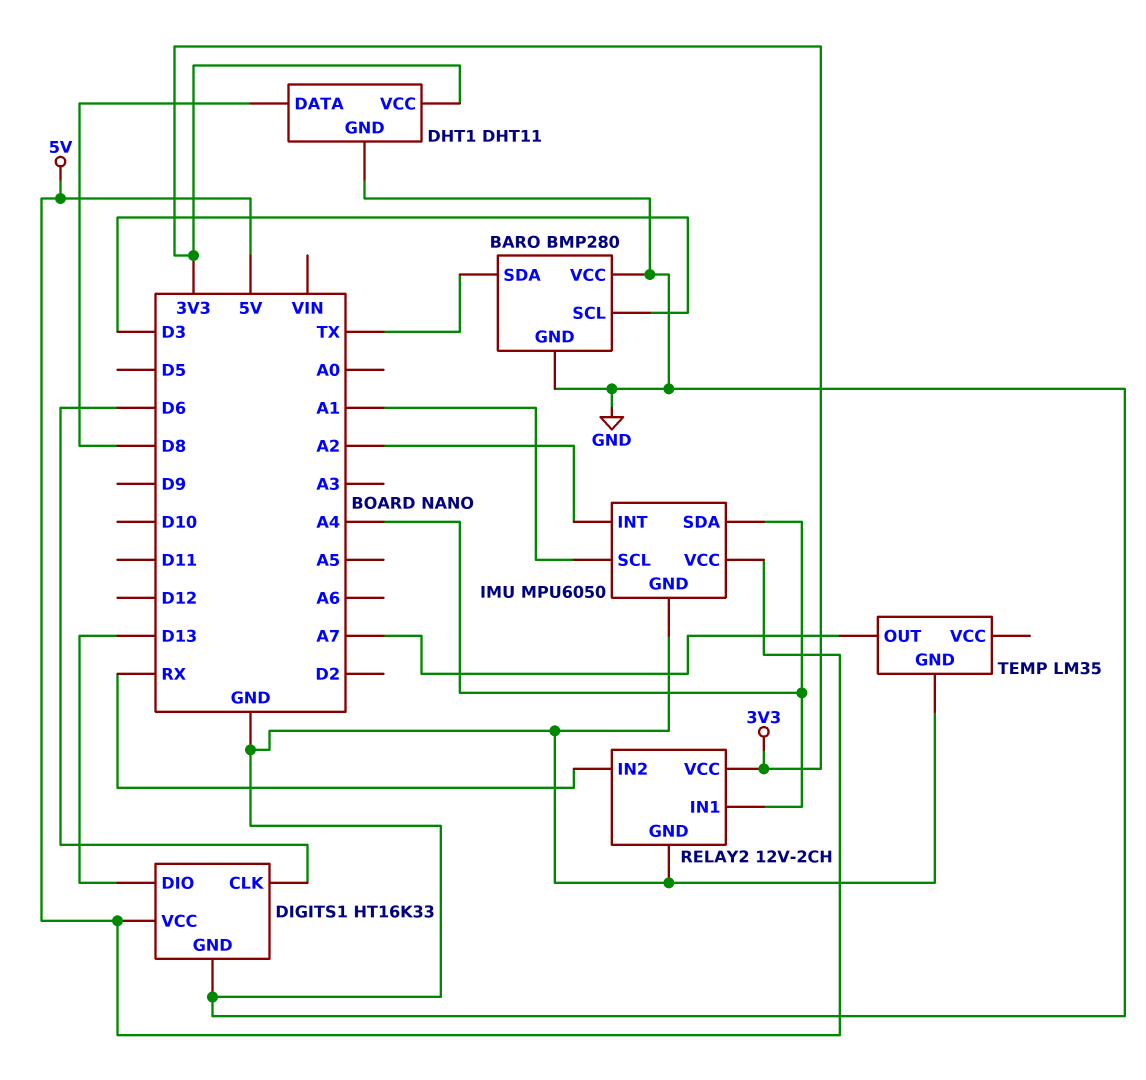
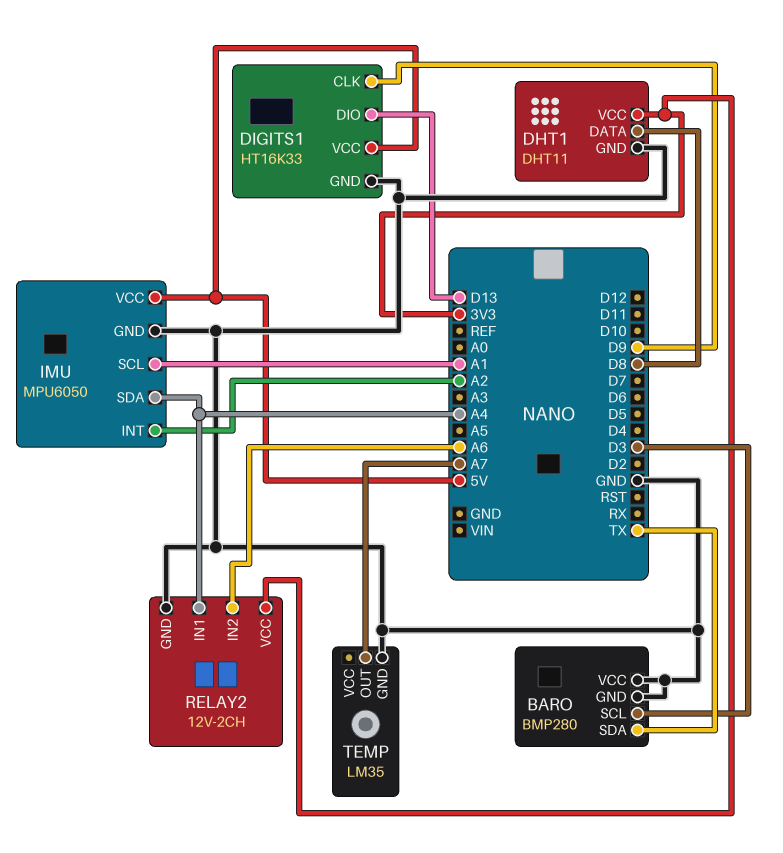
DIGITS1 pin CLK: D6 -> D9
RELAY2 pin IN2: RX -> A6

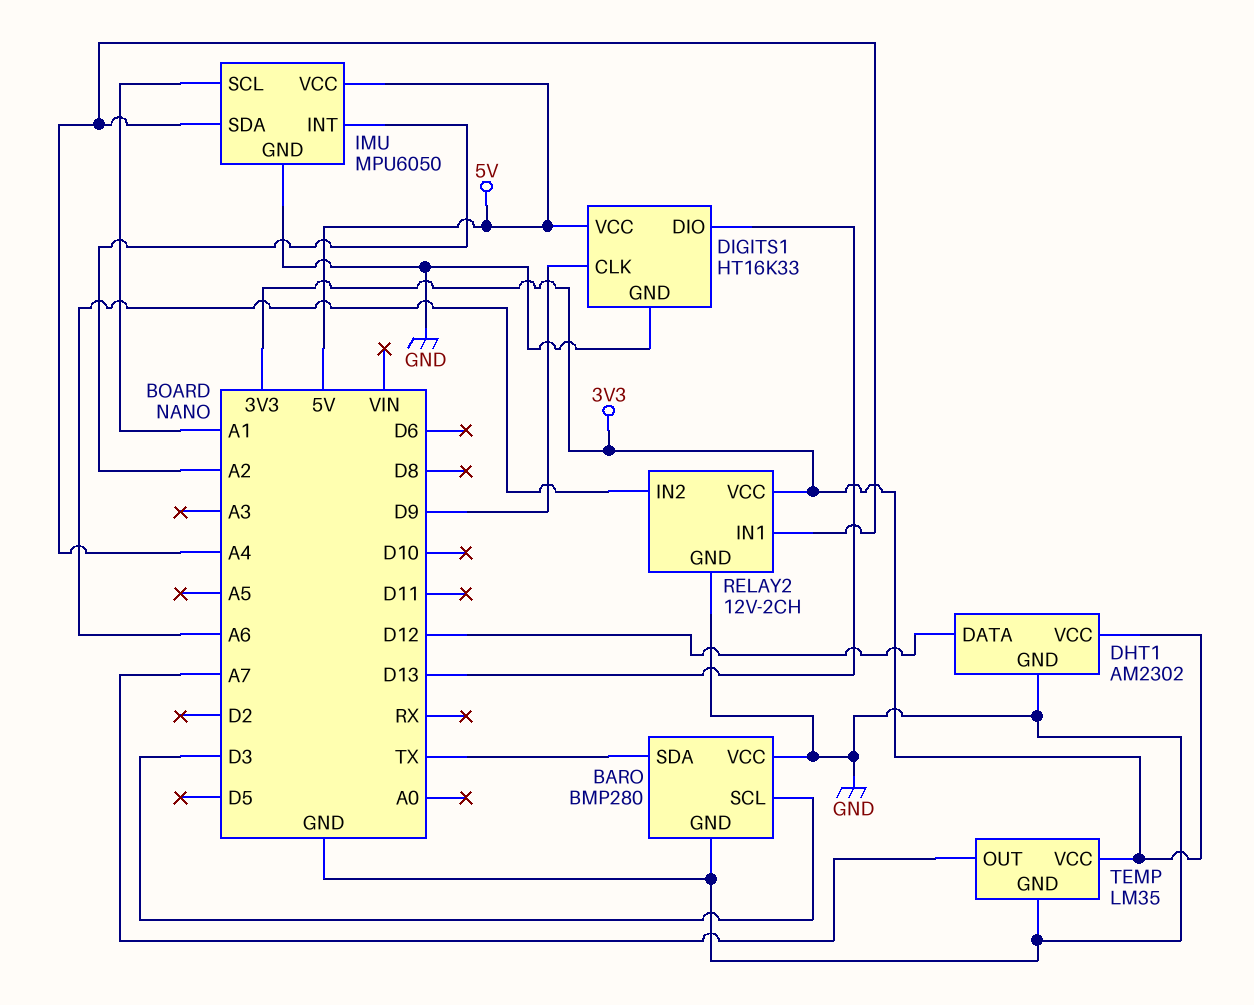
DHT1: DHT11 -> AM2302
DHT1 pin DATA: D8 -> D12
TEMP pin VCC: none -> 3V3

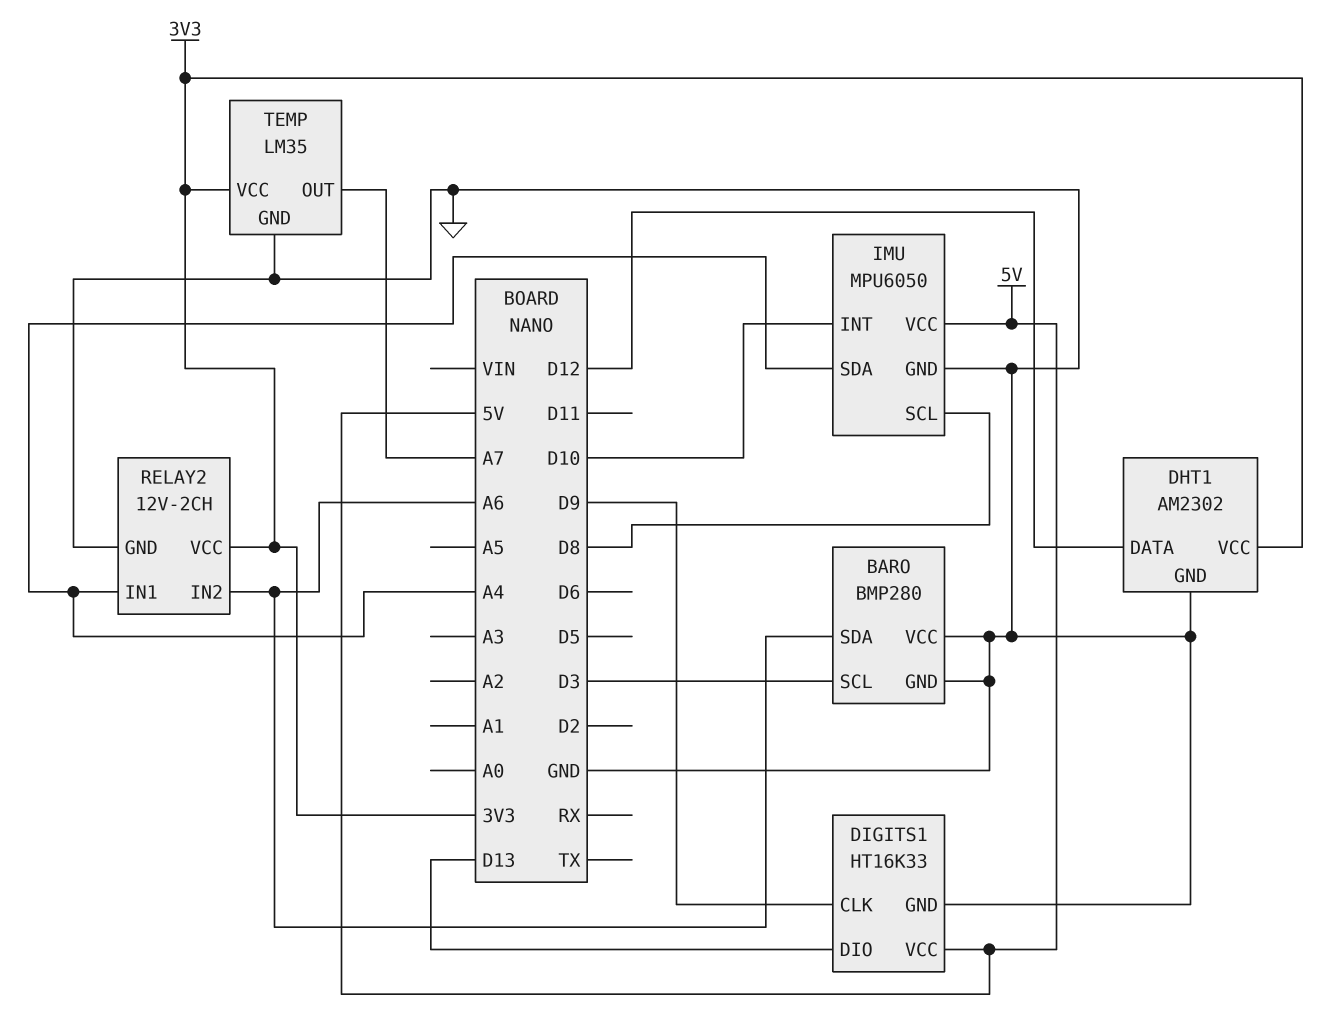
BARO pin SDA: TX -> A6
IMU pin INT: A2 -> D10
IMU pin SCL: A1 -> D8

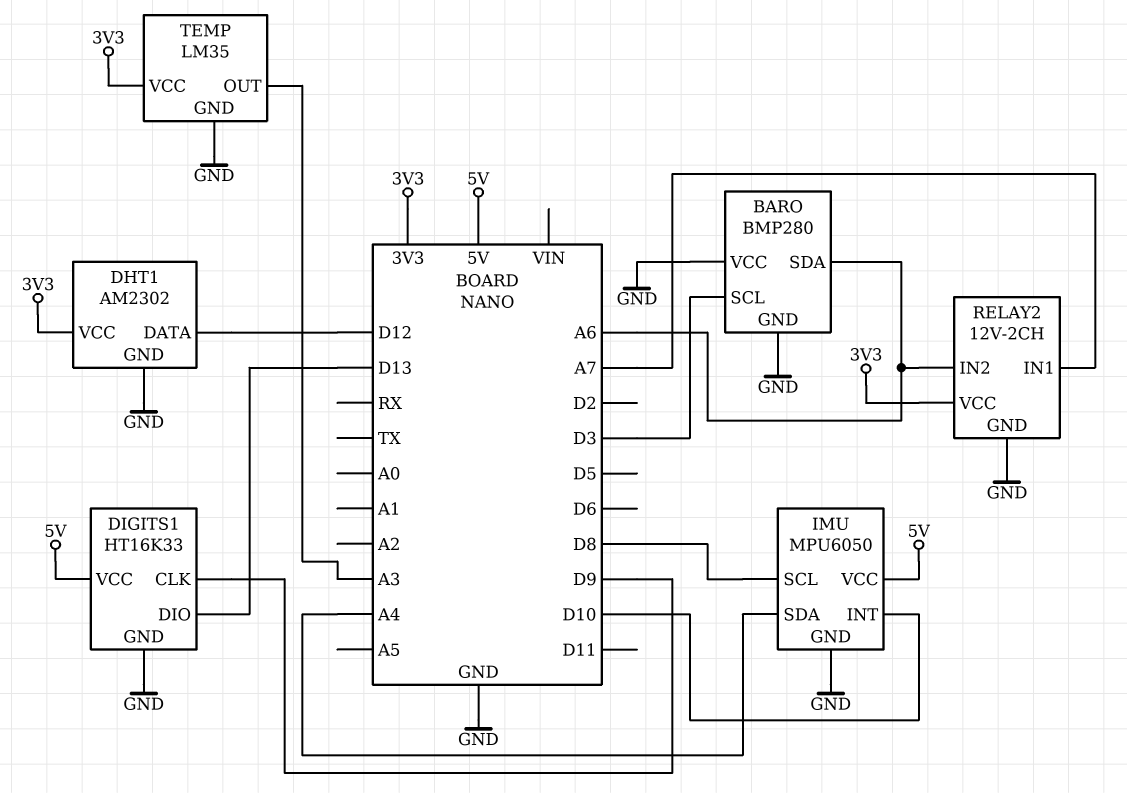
RELAY2 pin IN1: A4 -> A7
TEMP pin OUT: A7 -> A3

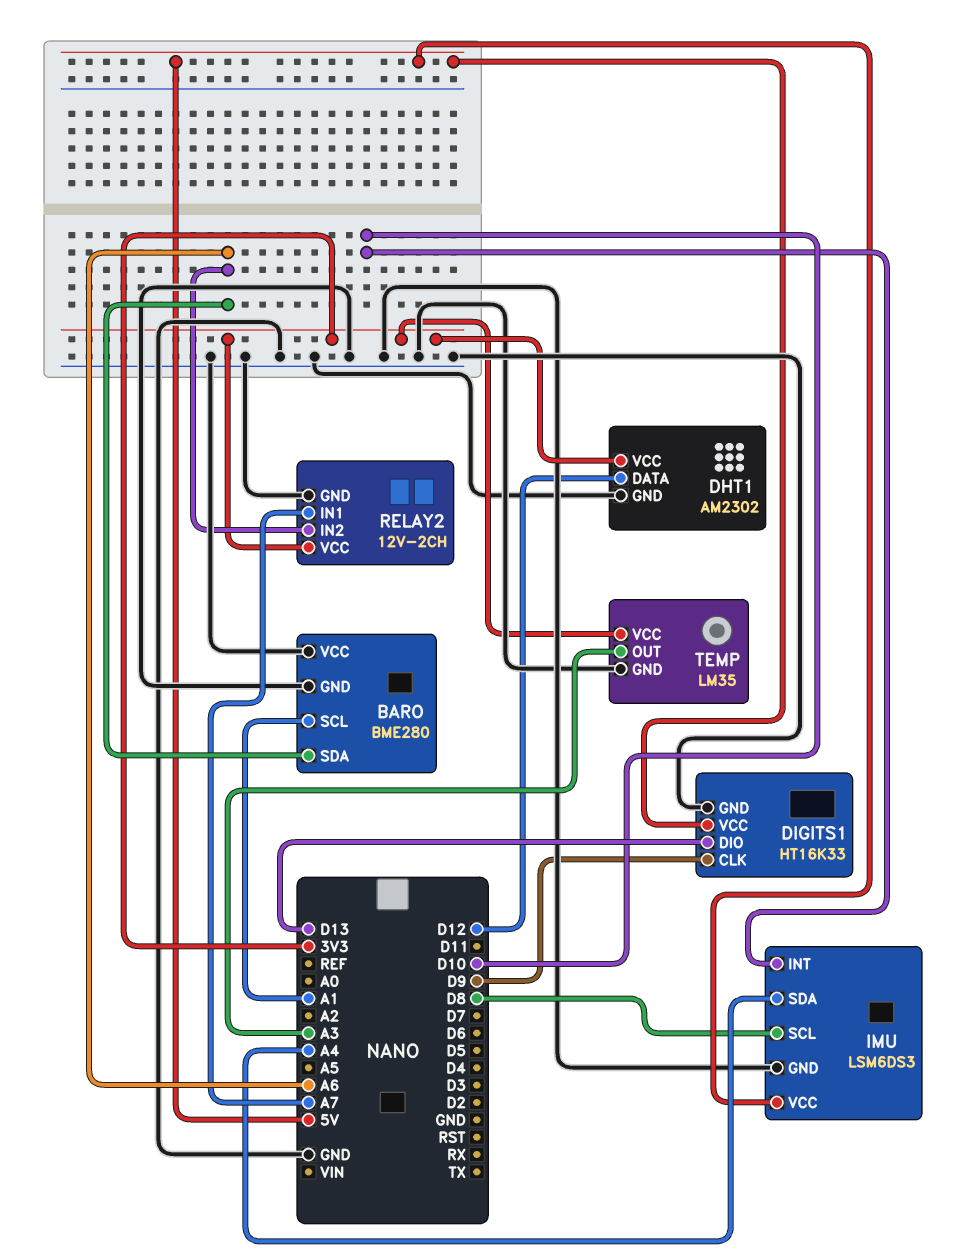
BARO: BMP280 -> BME280
BARO pin SCL: D3 -> A1
IMU: MPU6050 -> LSM6DS3

